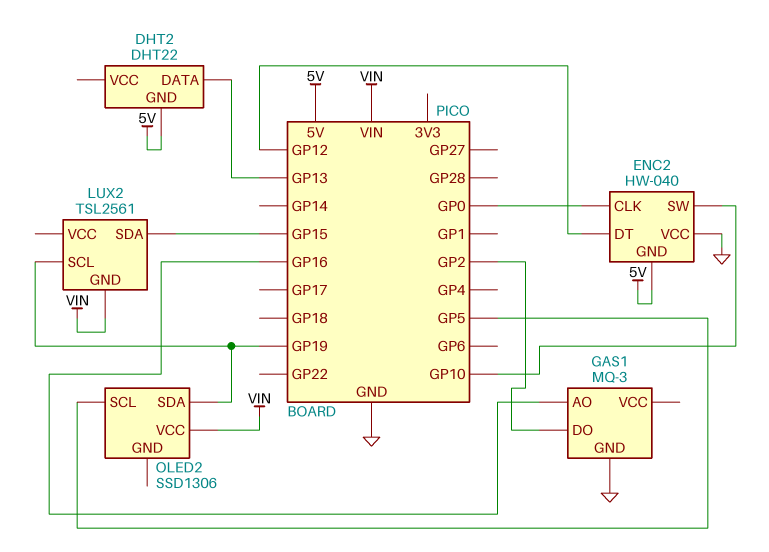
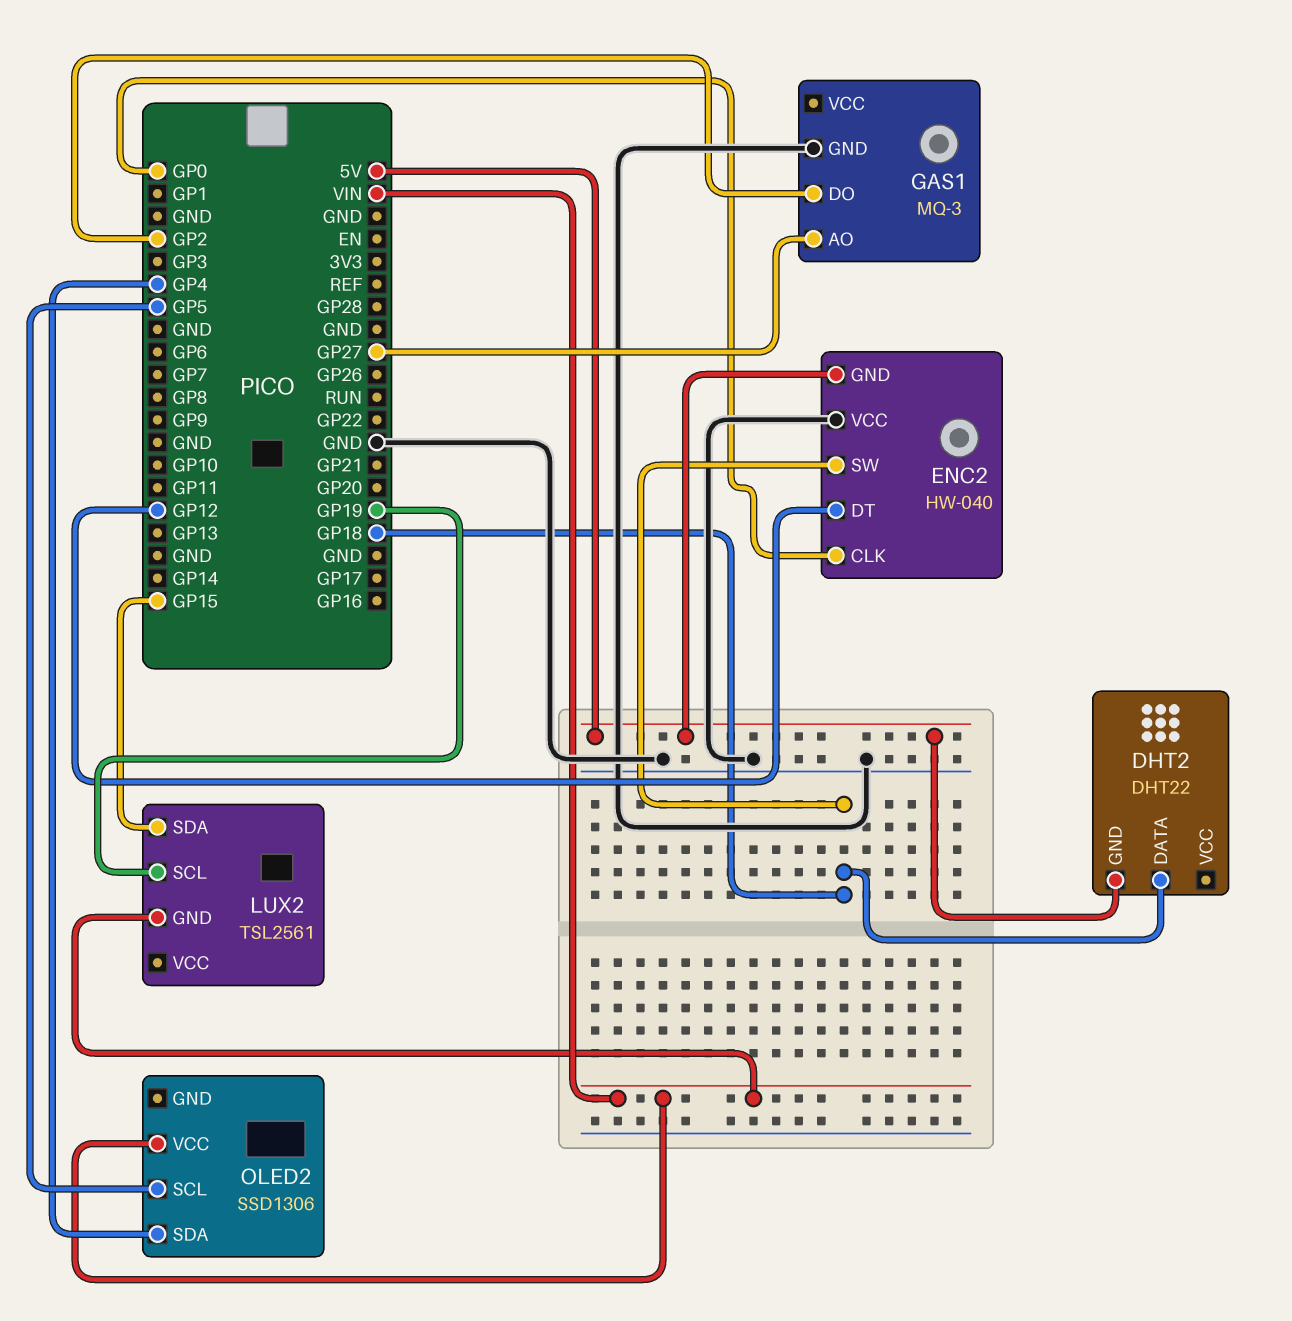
DHT2 pin DATA: GP13 -> GP18
ENC2 pin SW: GP10 -> GP18
GAS1 pin AO: GP16 -> GP27
OLED2 pin SDA: GP19 -> GP4

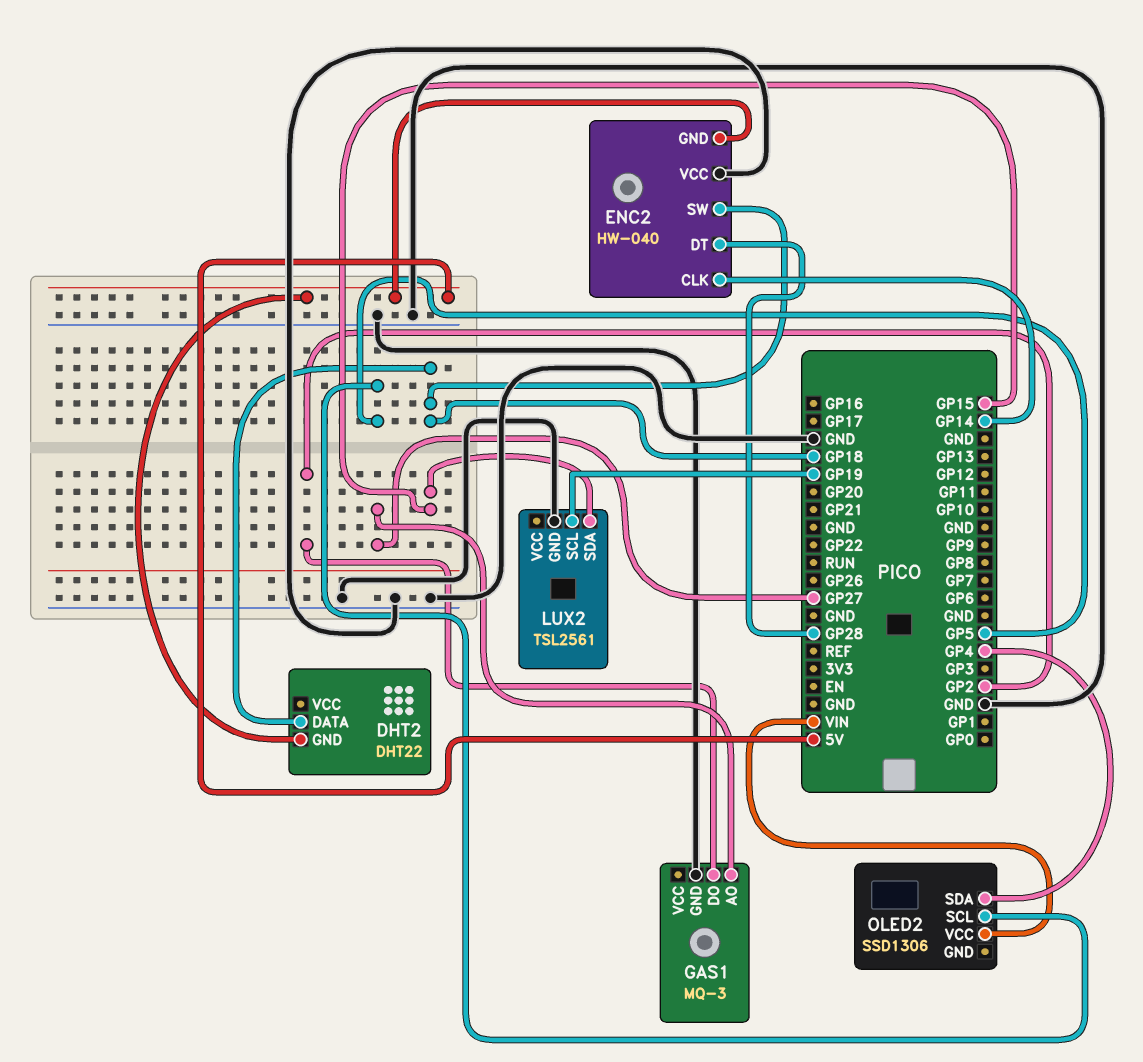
ENC2 pin CLK: GP0 -> GP14
ENC2 pin DT: GP12 -> GP28
LUX2 pin GND: VIN -> GND

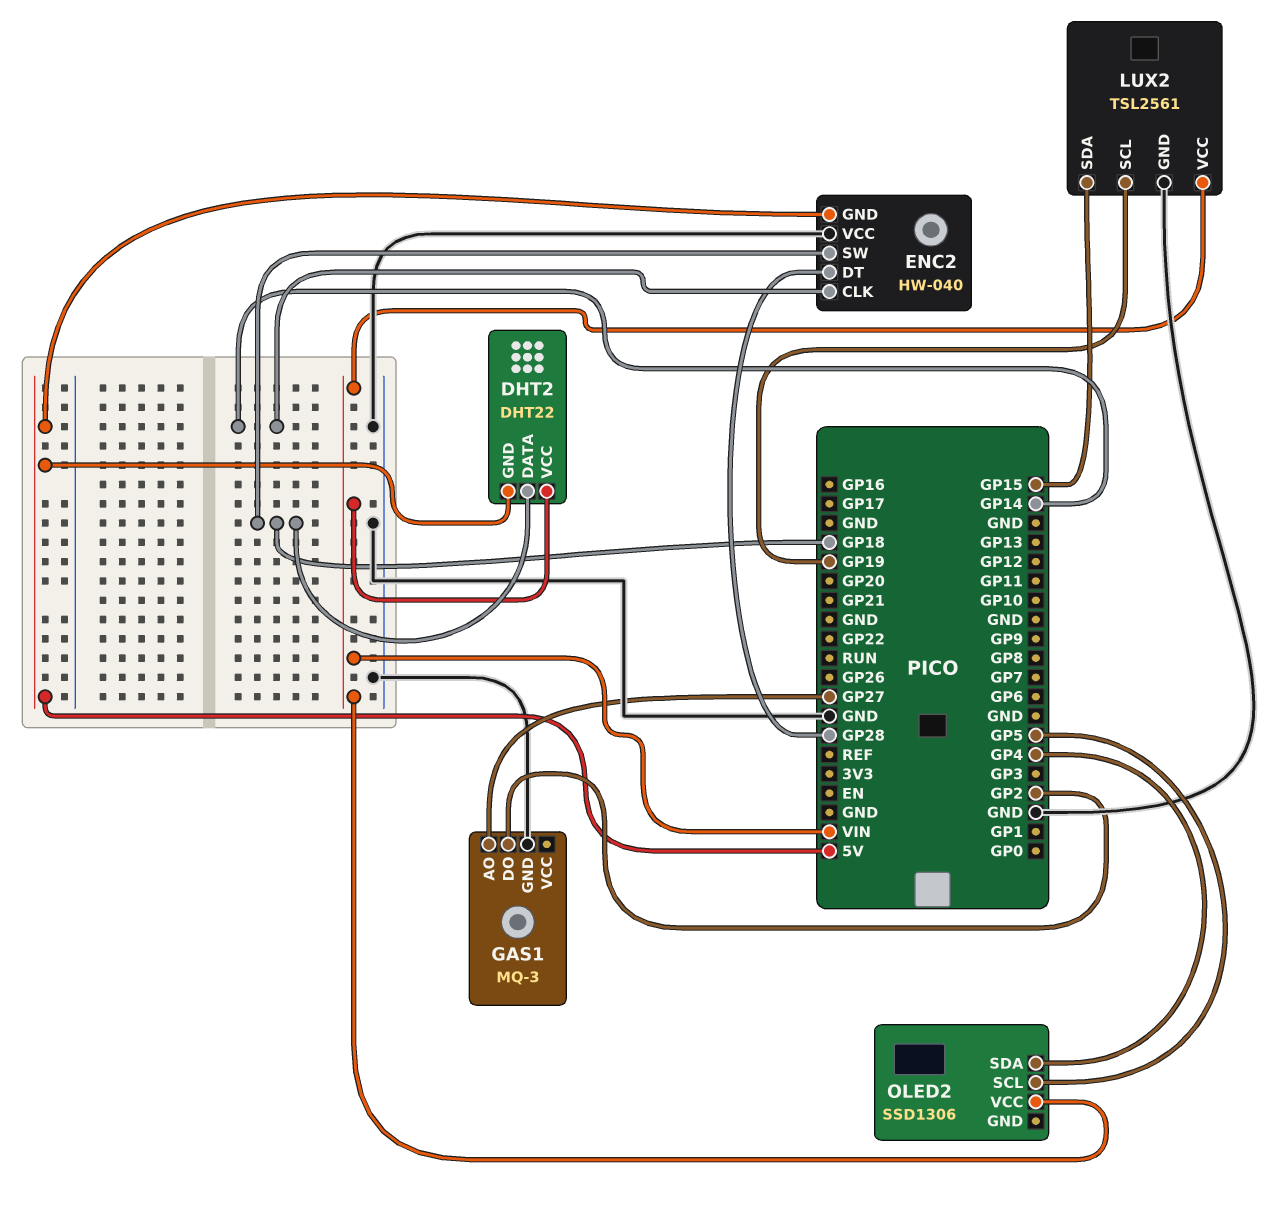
DHT2 pin VCC: none -> VIN
LUX2 pin VCC: none -> VIN

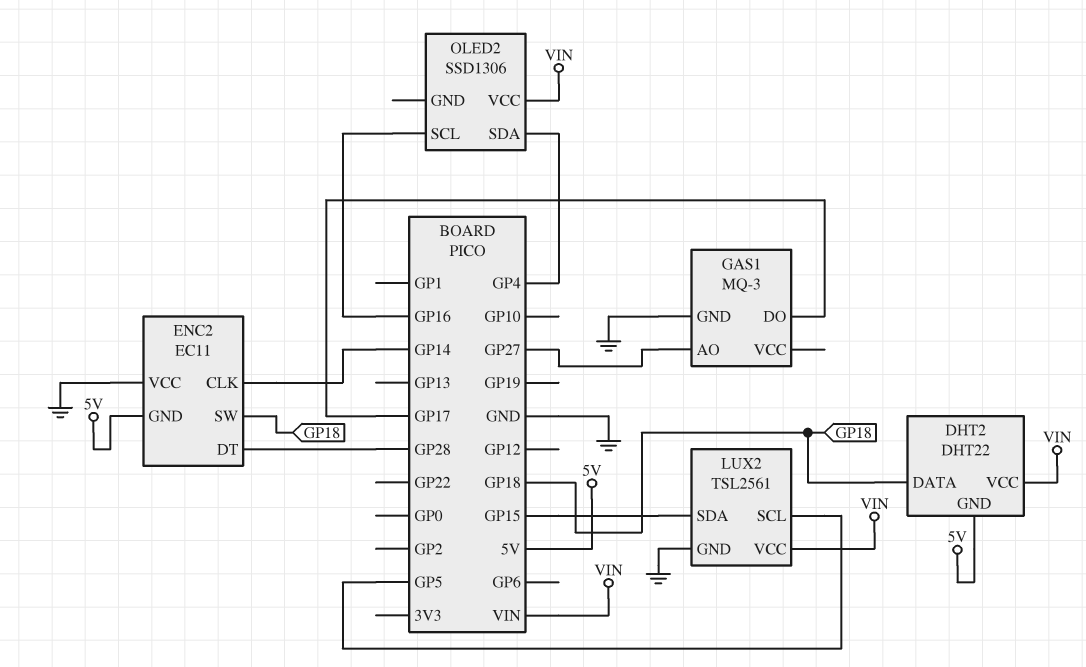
ENC2: HW-040 -> EC11
GAS1 pin DO: GP2 -> GP17
LUX2 pin SCL: GP19 -> GP5
OLED2 pin SCL: GP5 -> GP16

